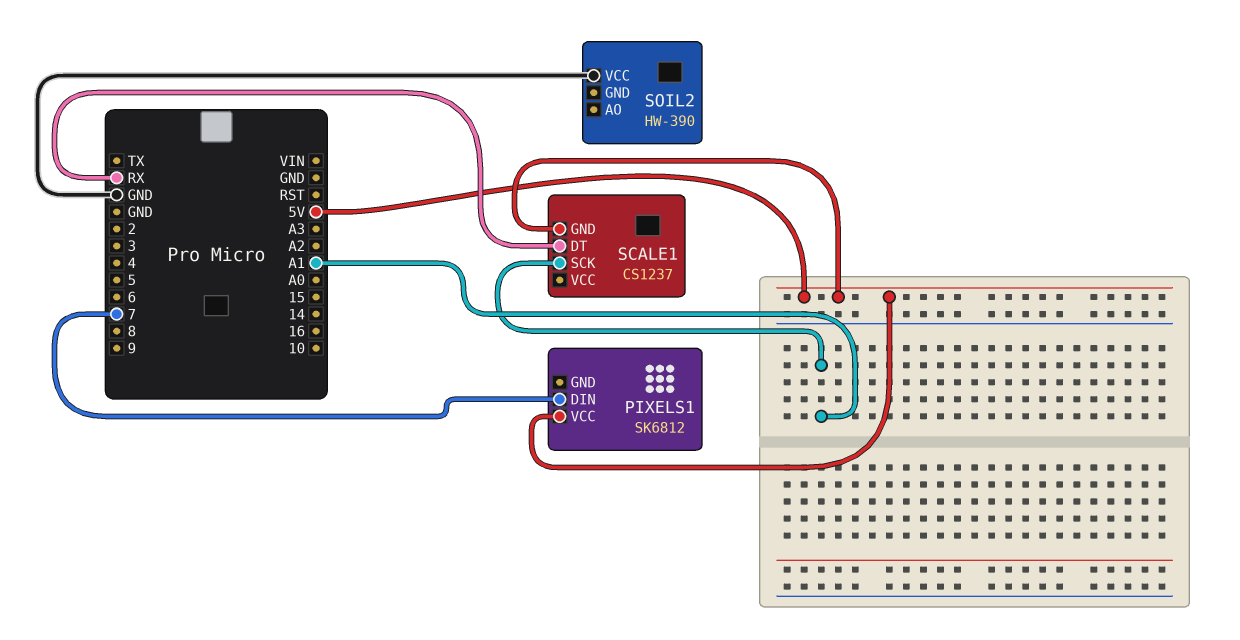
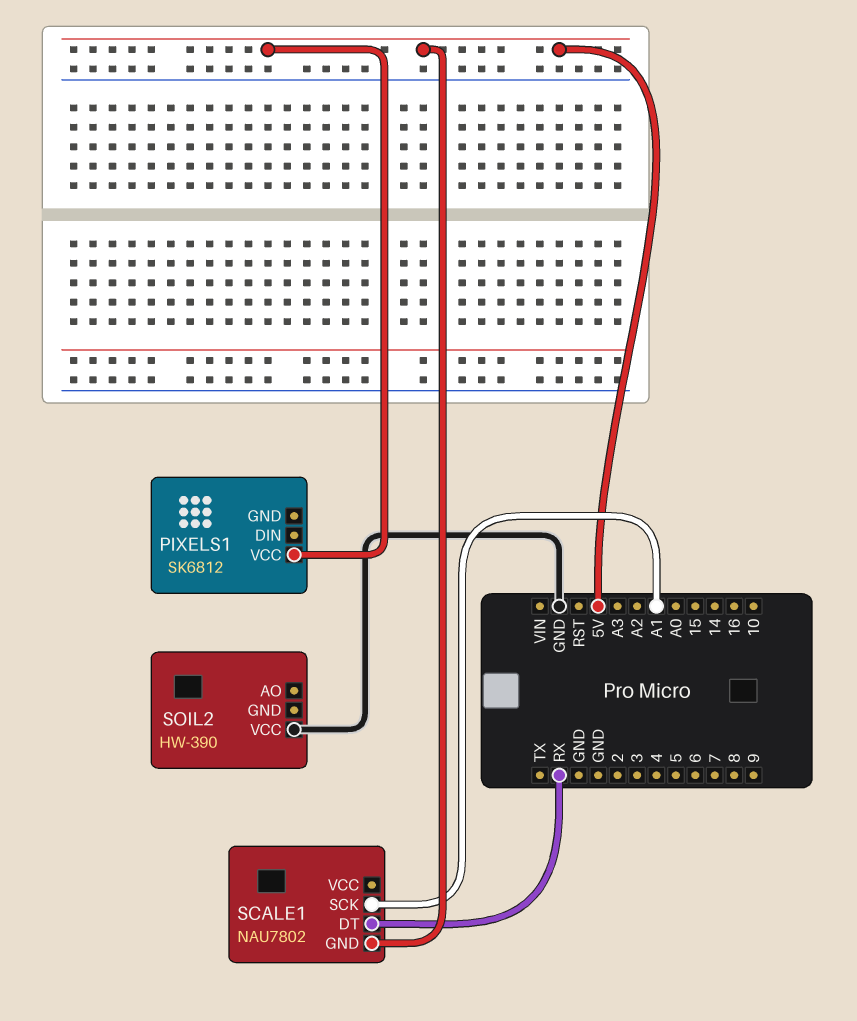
PIXELS1 pin DIN: 7 -> none
SCALE1: CS1237 -> NAU7802

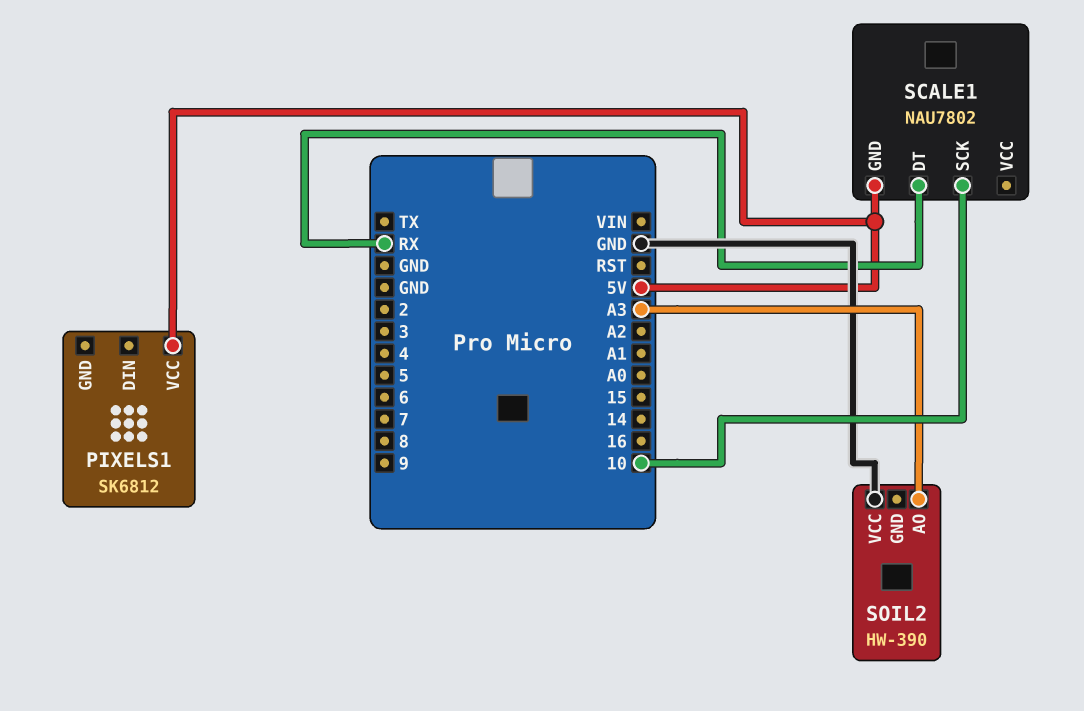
SCALE1 pin SCK: A1 -> 10
SOIL2 pin AO: none -> A3

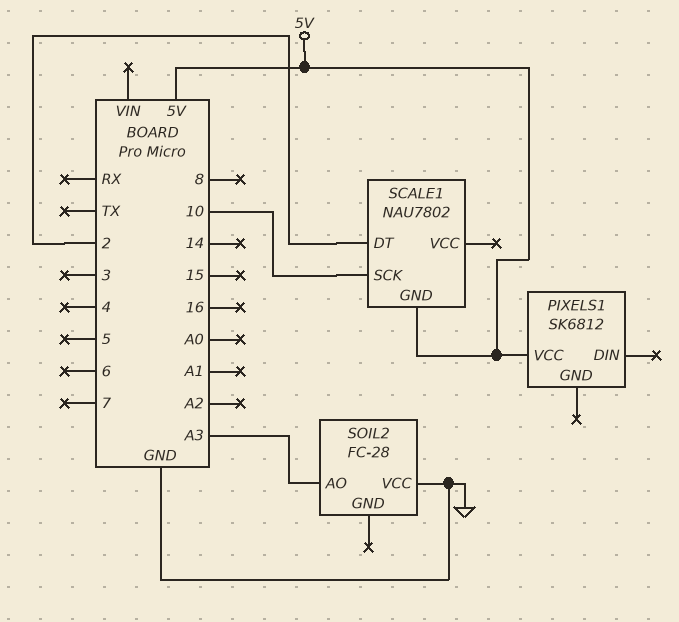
SCALE1 pin DT: RX -> 2
SOIL2: HW-390 -> FC-28

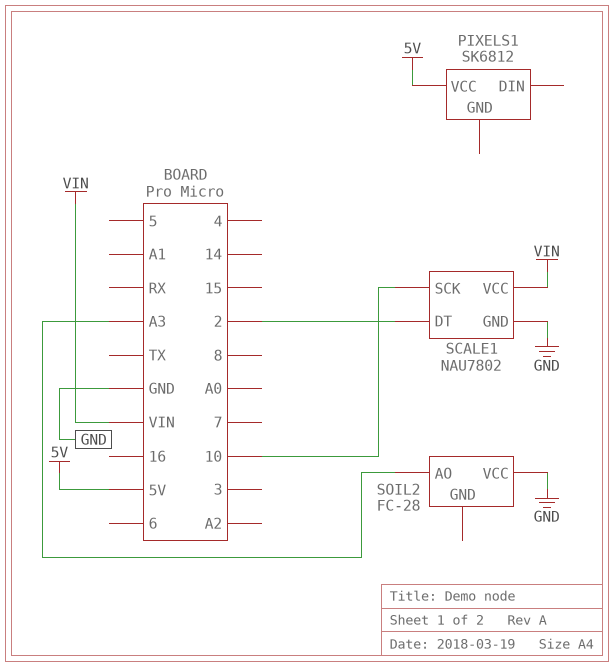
SCALE1 pin GND: 5V -> GND
SCALE1 pin VCC: none -> VIN

